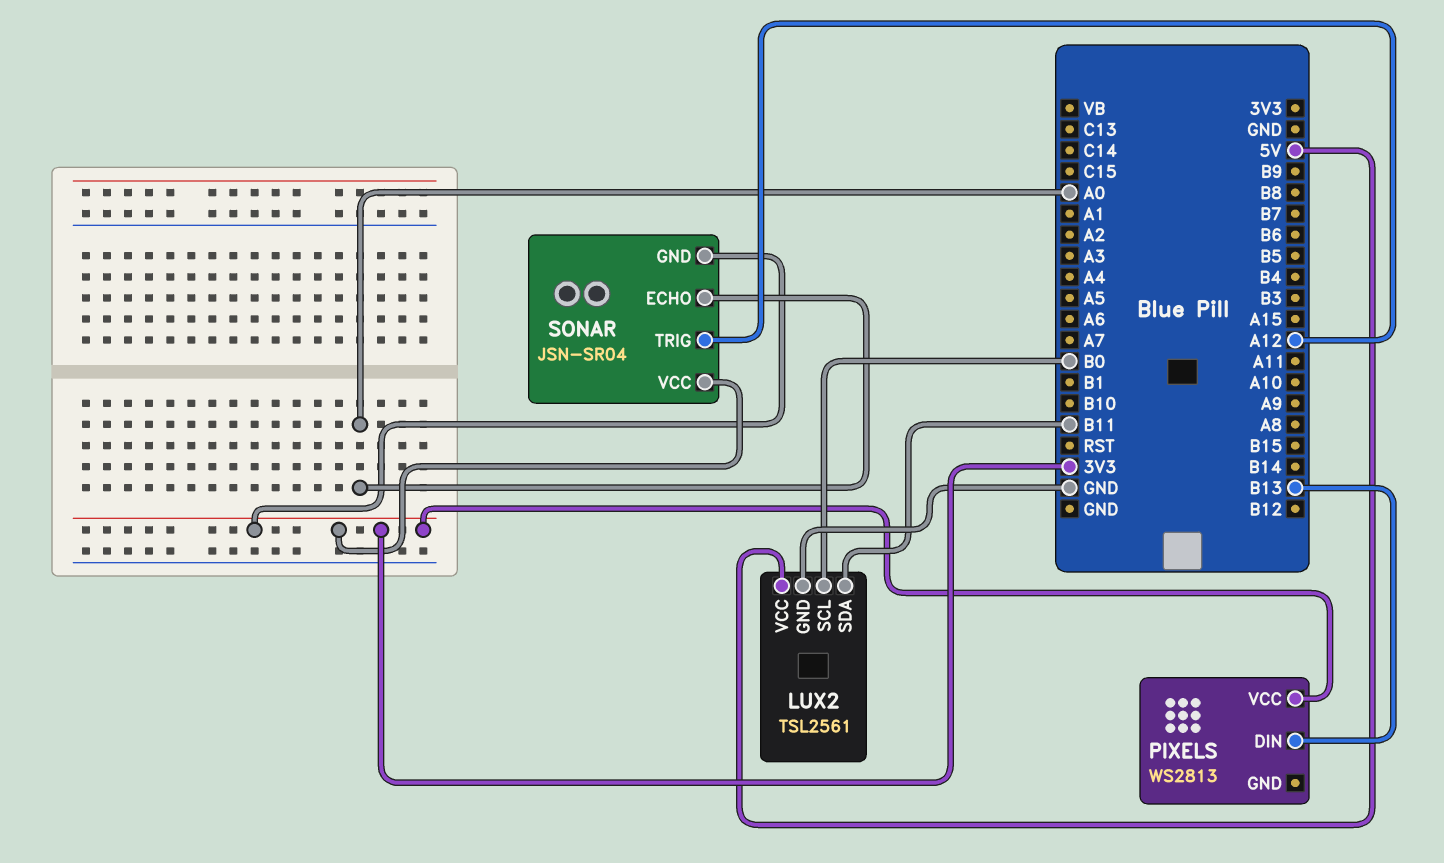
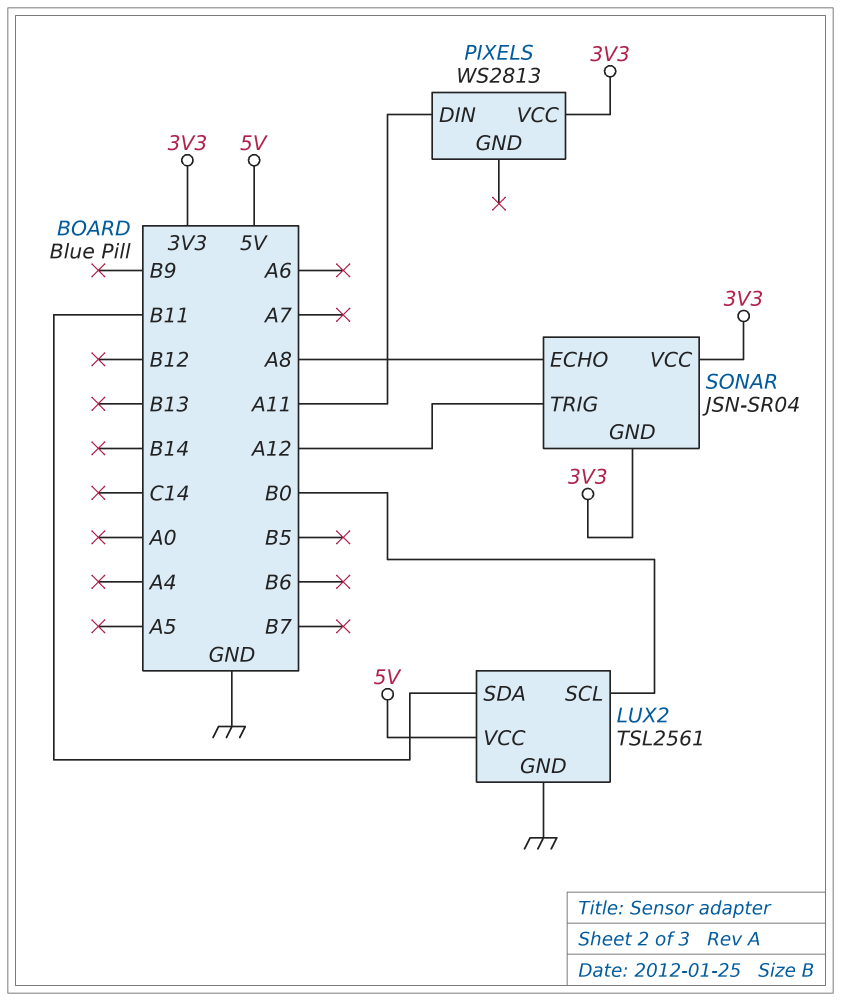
PIXELS pin DIN: B13 -> A11
SONAR pin ECHO: A0 -> A8

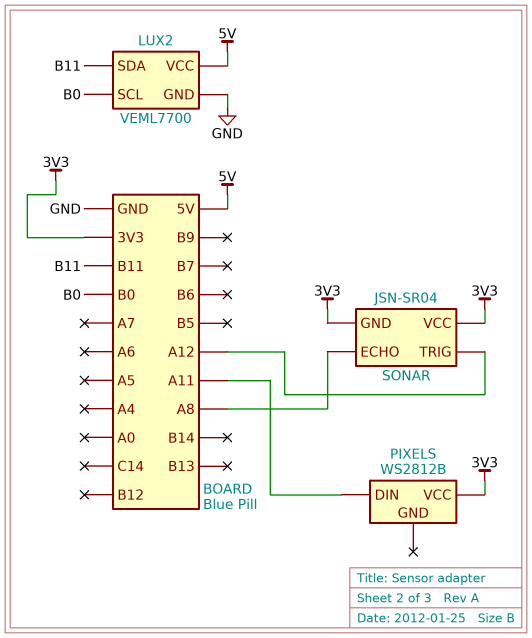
LUX2: TSL2561 -> VEML7700
PIXELS: WS2813 -> WS2812B

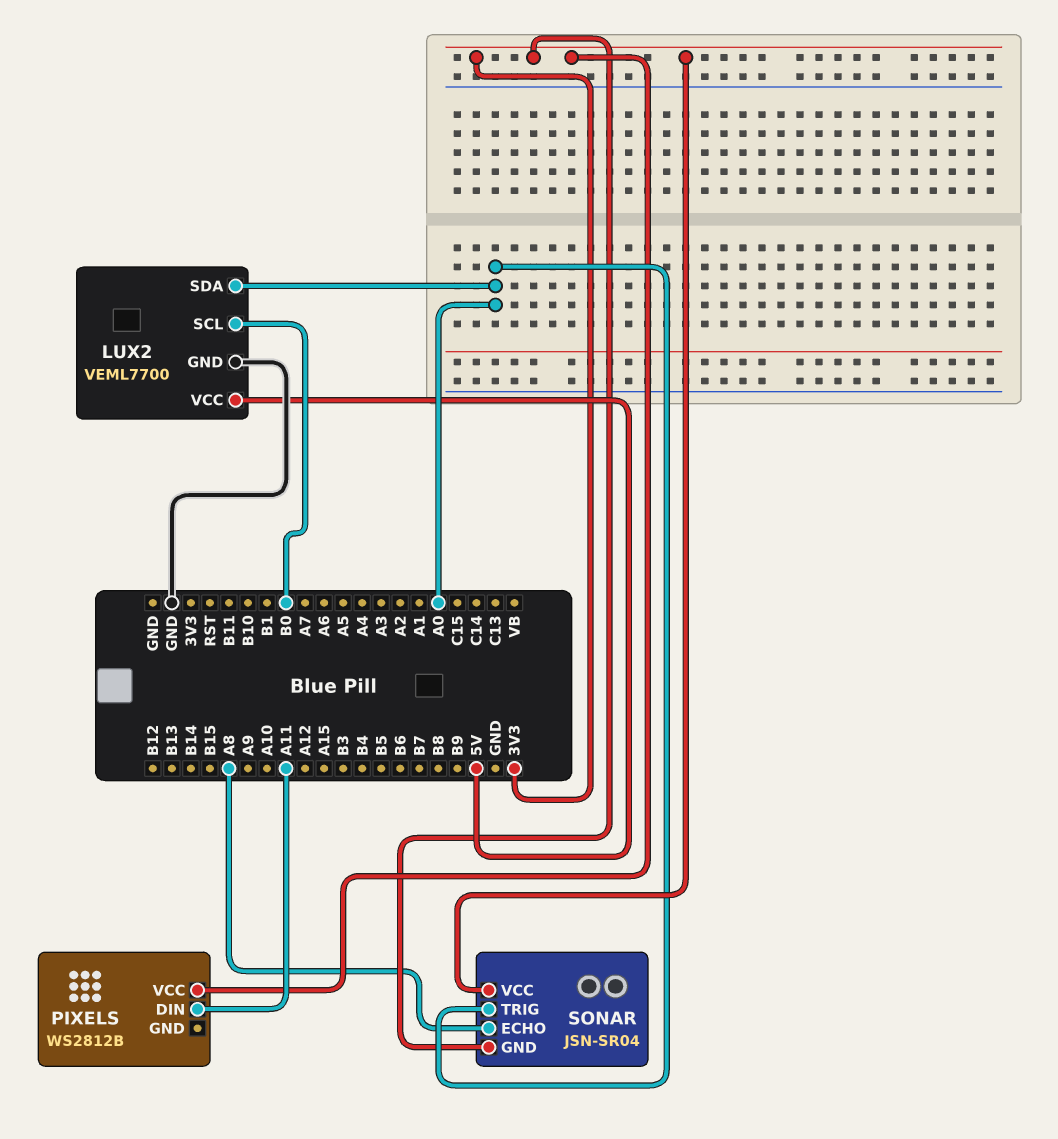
LUX2 pin SDA: B11 -> A0
SONAR pin TRIG: A12 -> A0

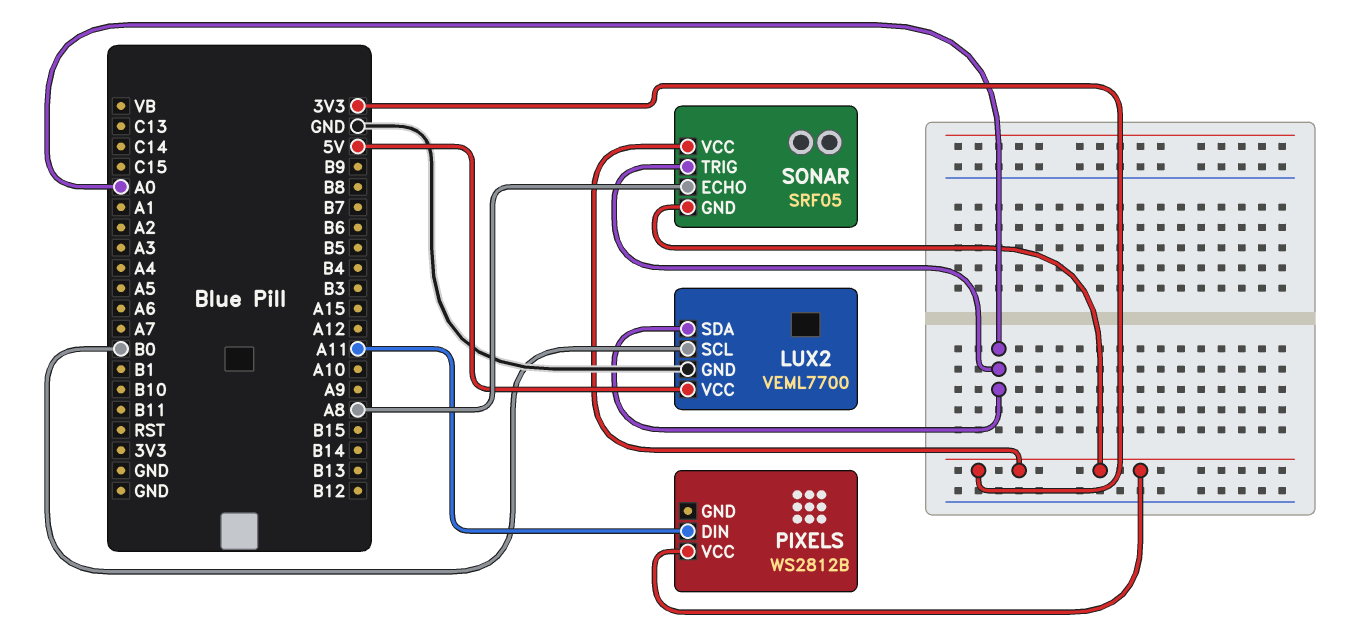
SONAR: JSN-SR04 -> SRF05

